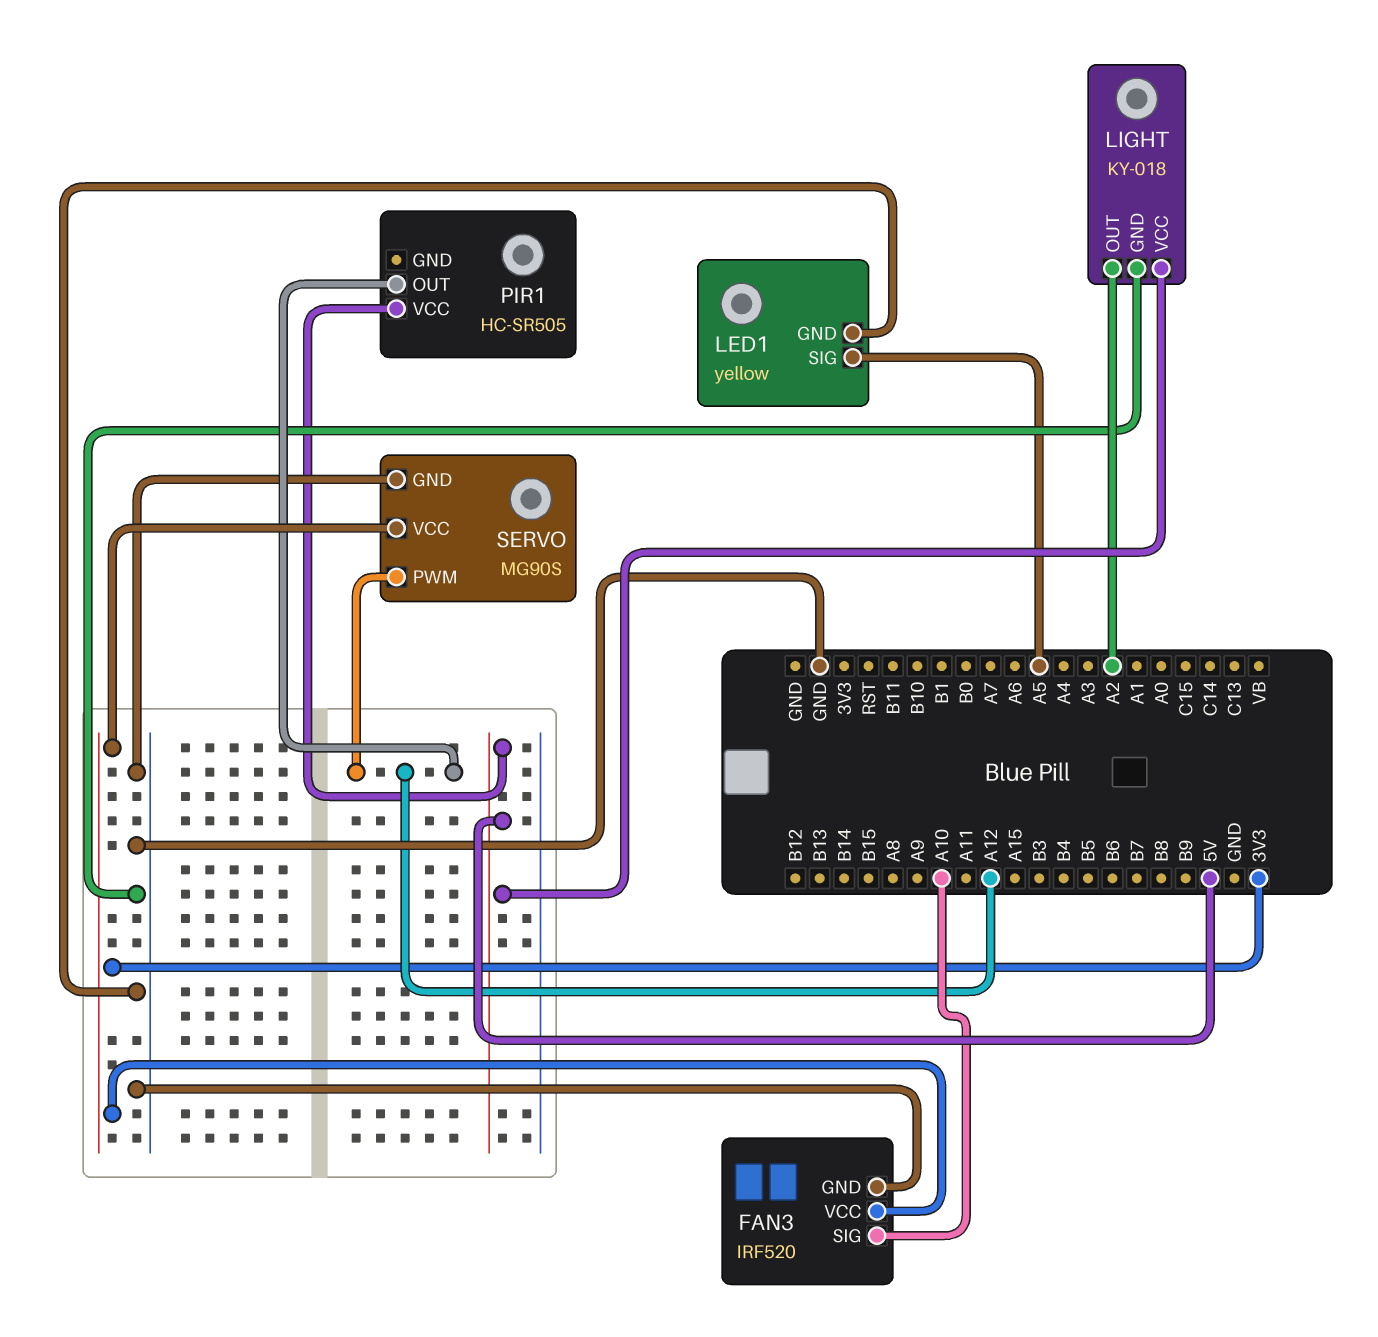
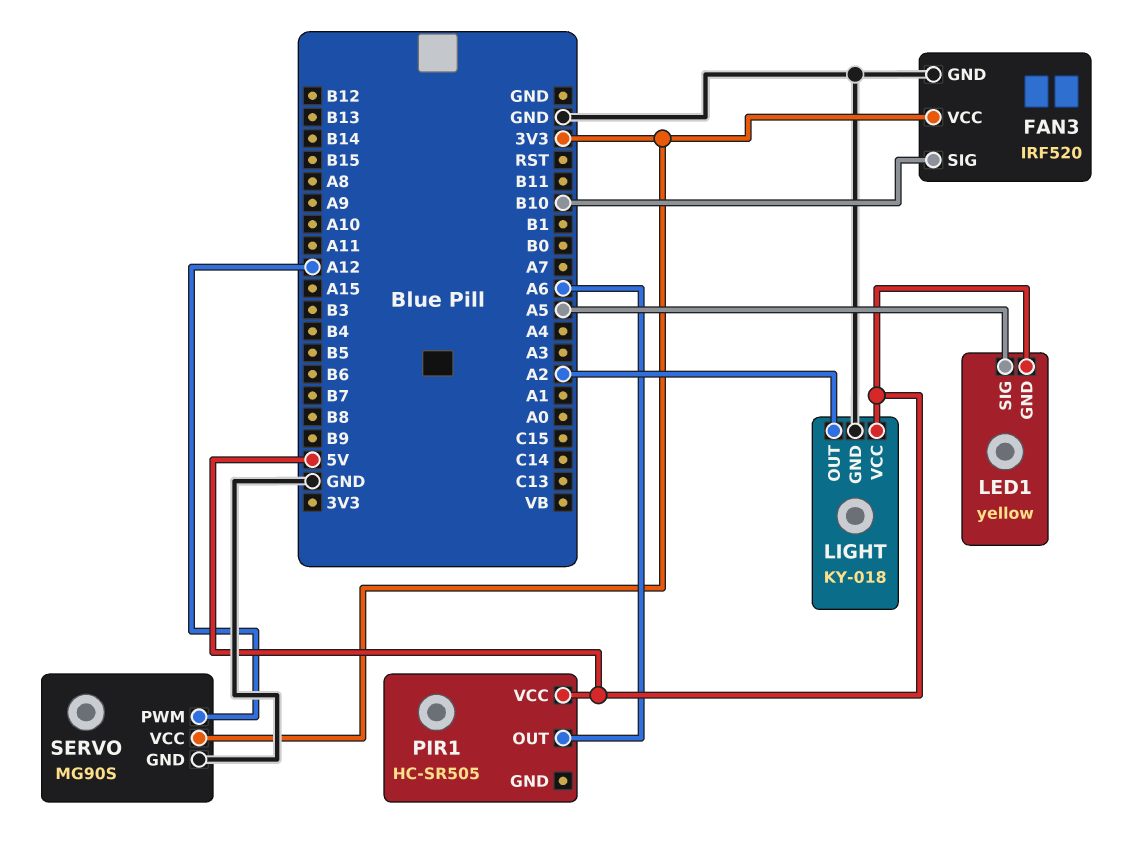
FAN3 pin SIG: A10 -> B10
LED1 pin GND: GND -> 5V
PIR1 pin OUT: A12 -> A6

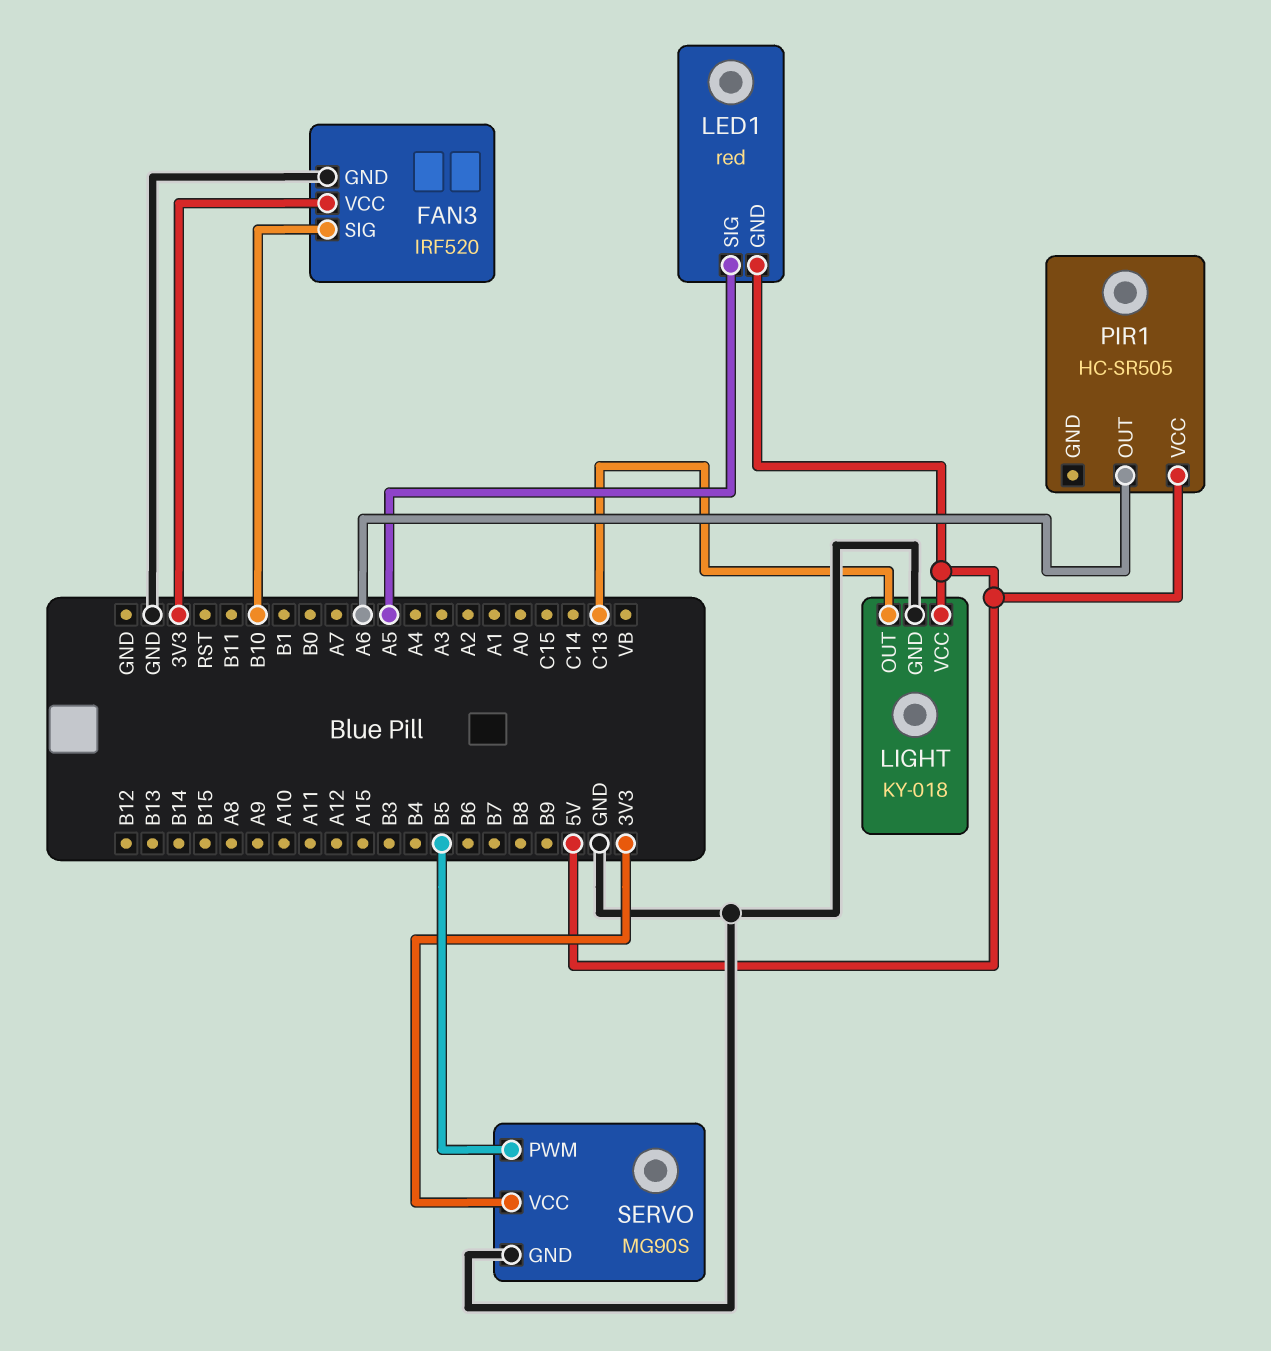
LED1: yellow -> red
LIGHT pin OUT: A2 -> C13
SERVO pin PWM: A12 -> B5

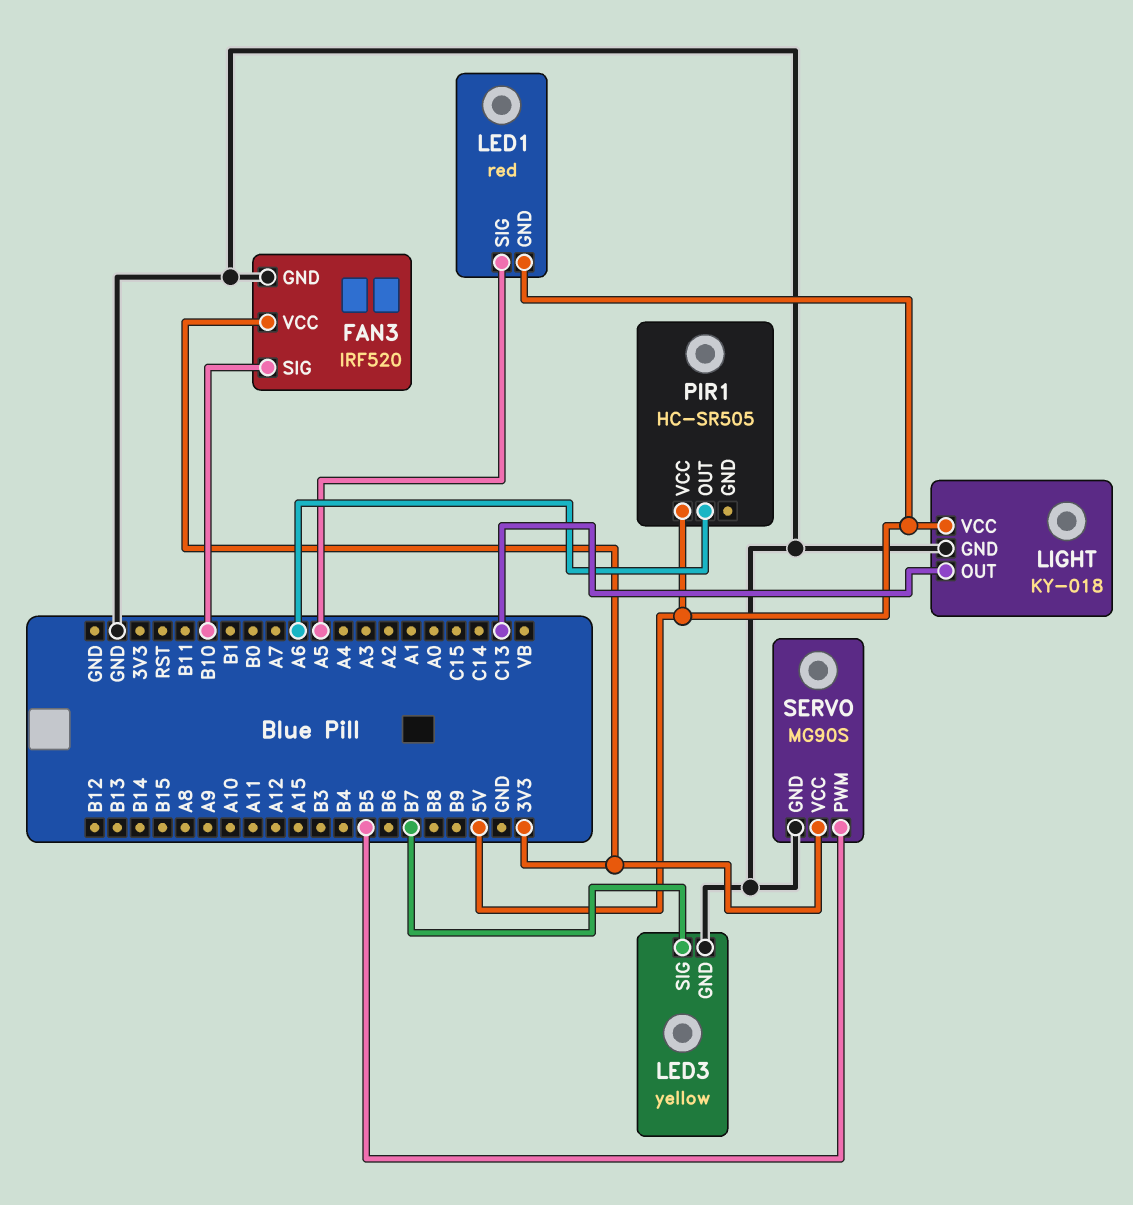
LED3: none -> yellow
LED3 pin GND: none -> GND
LED3 pin SIG: none -> B7

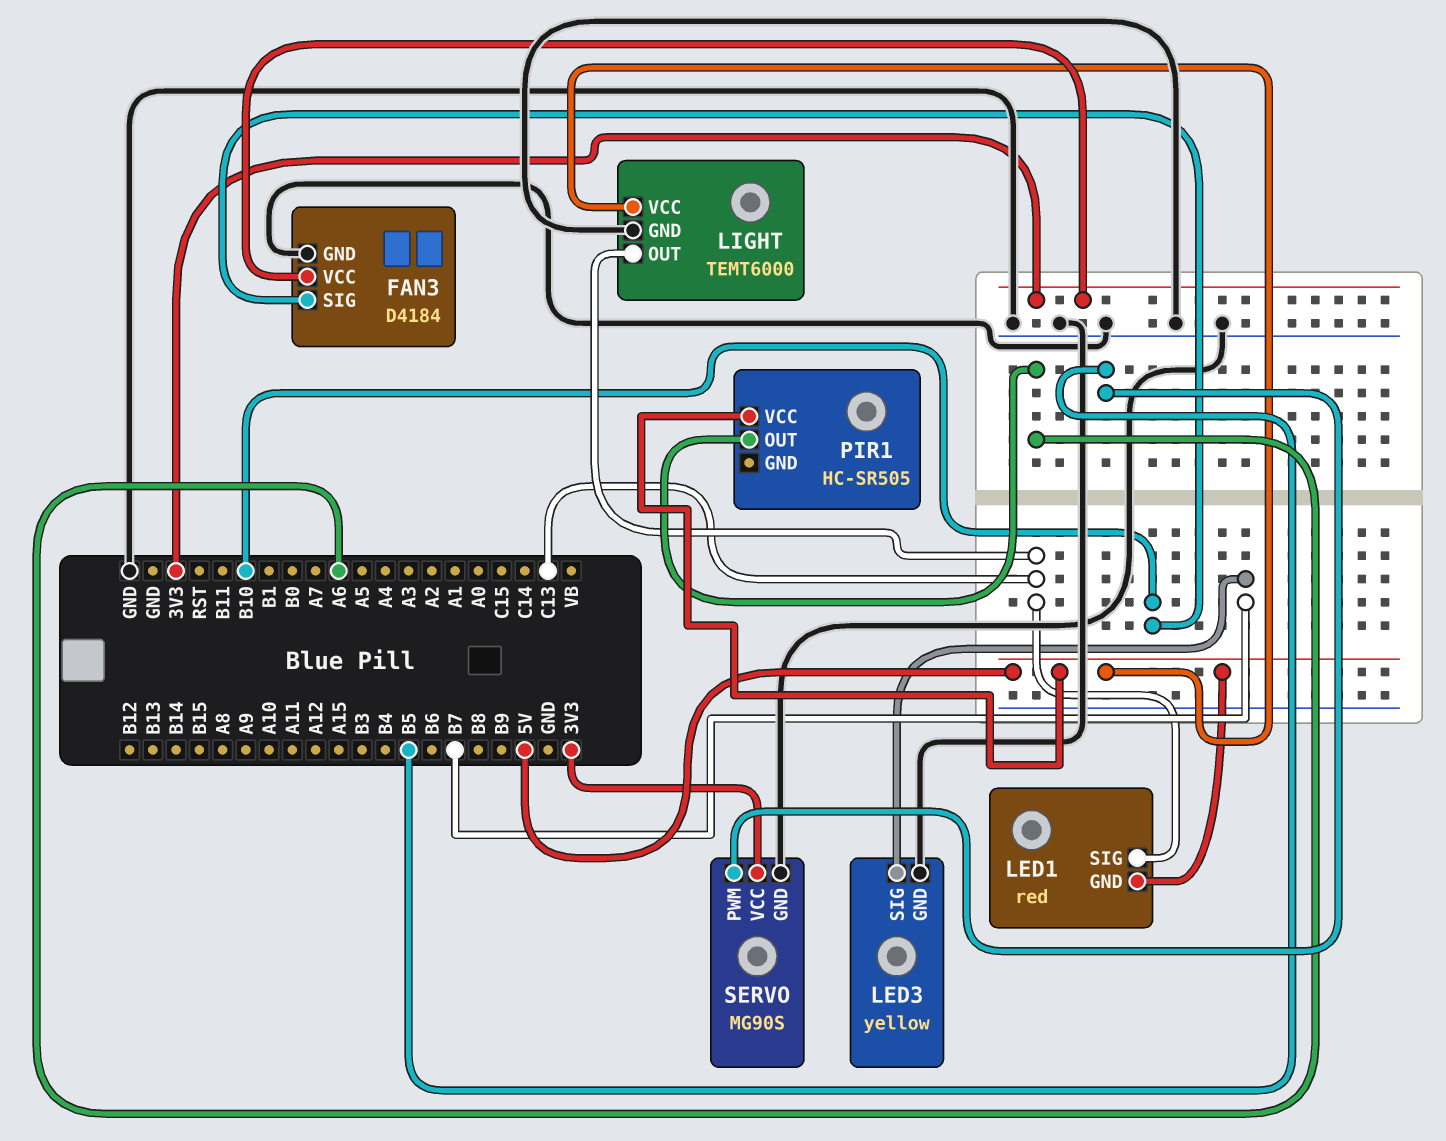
FAN3: IRF520 -> D4184
LED1 pin SIG: A5 -> C13
LIGHT: KY-018 -> TEMT6000

